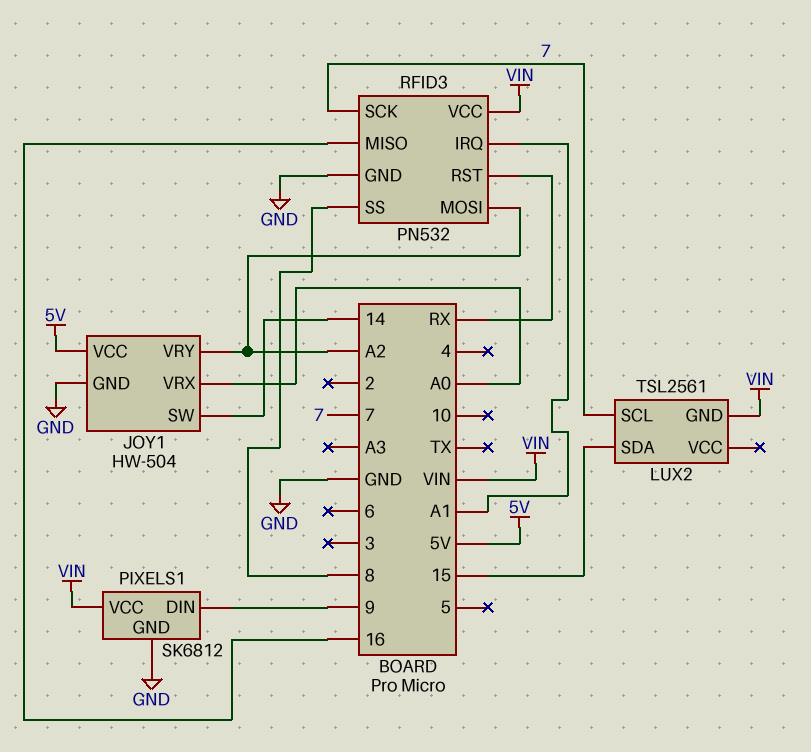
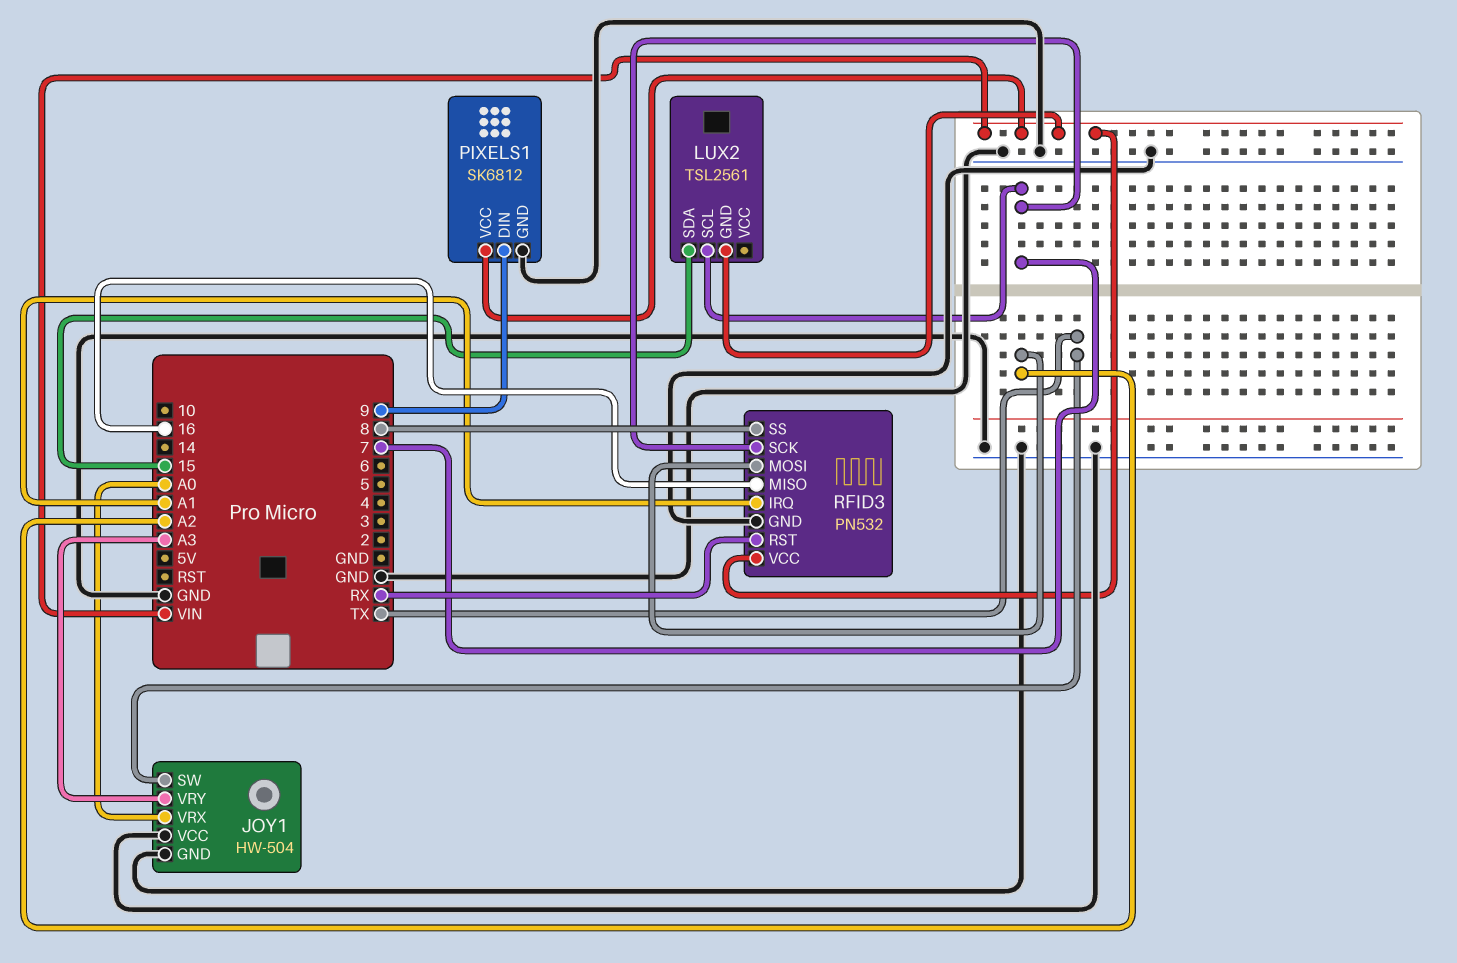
JOY1 pin SW: 14 -> TX
JOY1 pin VCC: 5V -> GND
JOY1 pin VRY: A2 -> A3

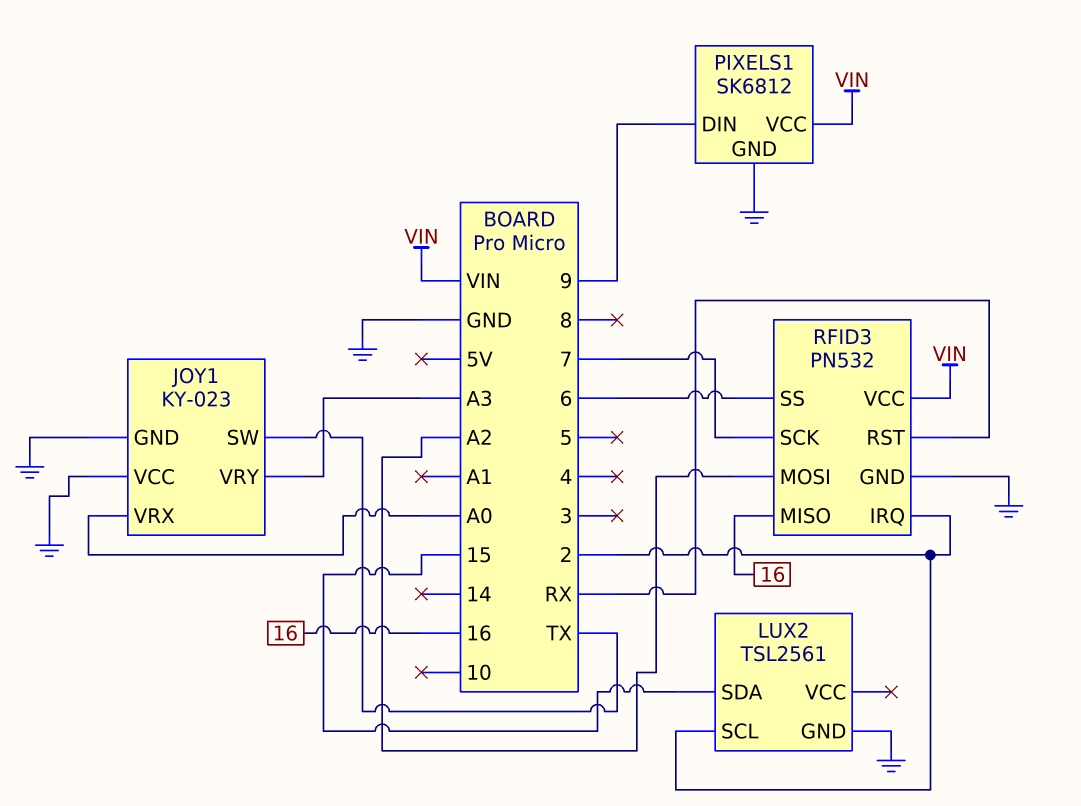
JOY1: HW-504 -> KY-023
LUX2 pin GND: VIN -> GND
LUX2 pin SCL: 7 -> 2
RFID3 pin IRQ: A1 -> 2
RFID3 pin SS: 8 -> 6

